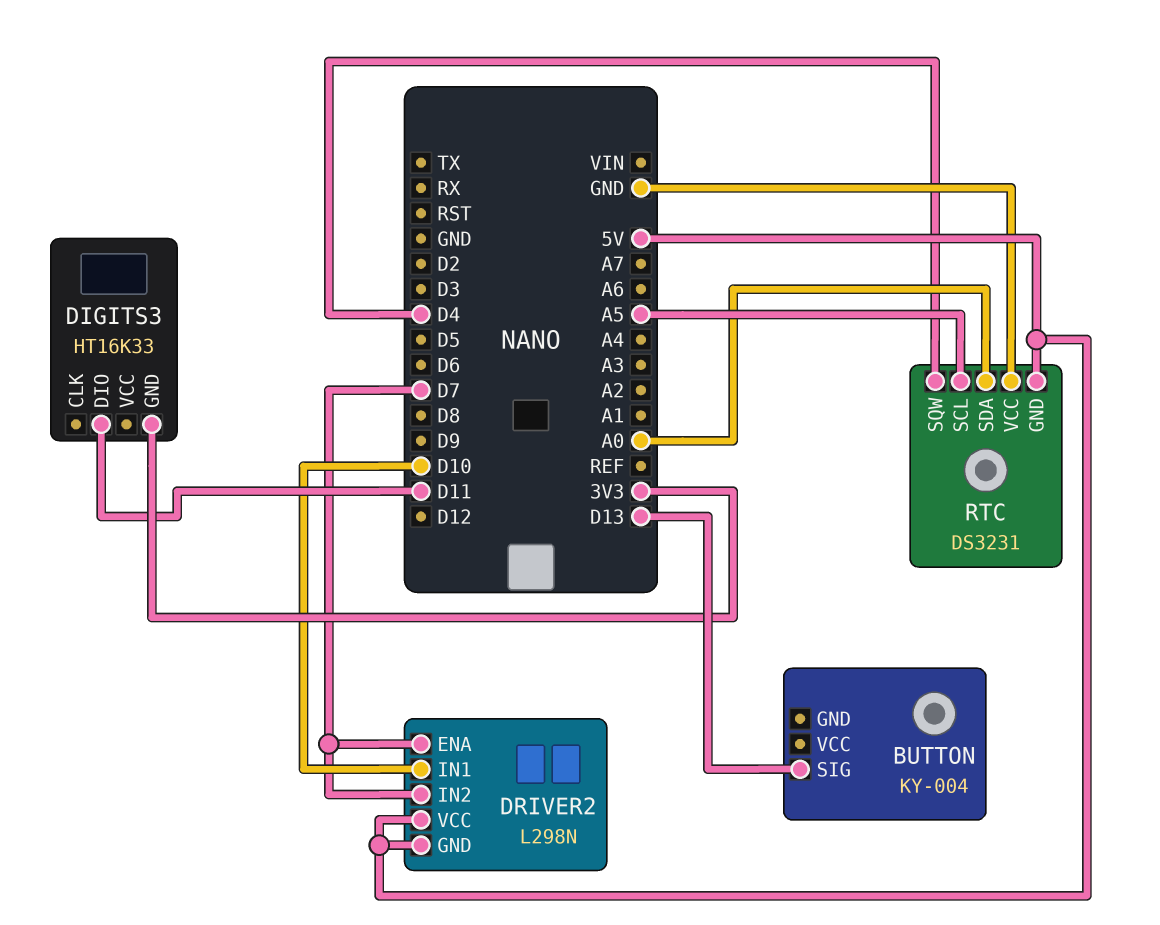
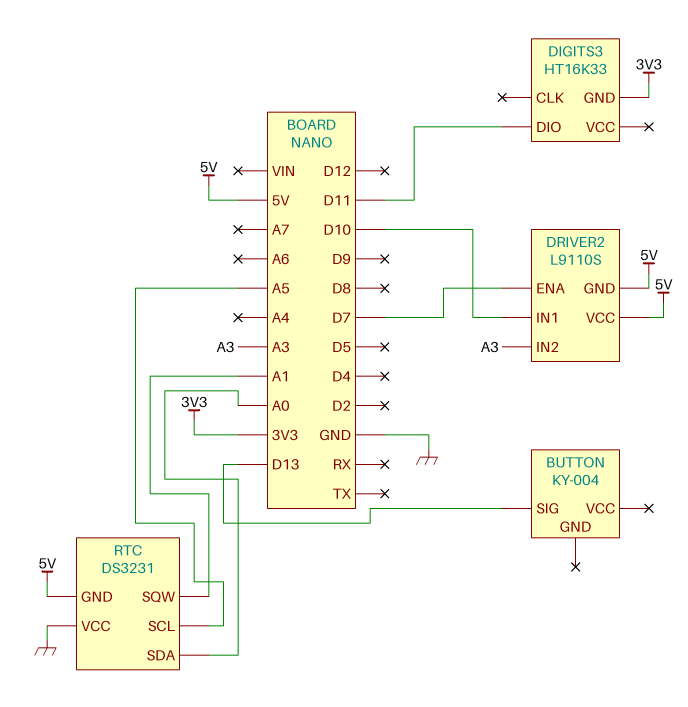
DRIVER2: L298N -> L9110S
DRIVER2 pin IN2: D7 -> A3
RTC pin SQW: D4 -> A1

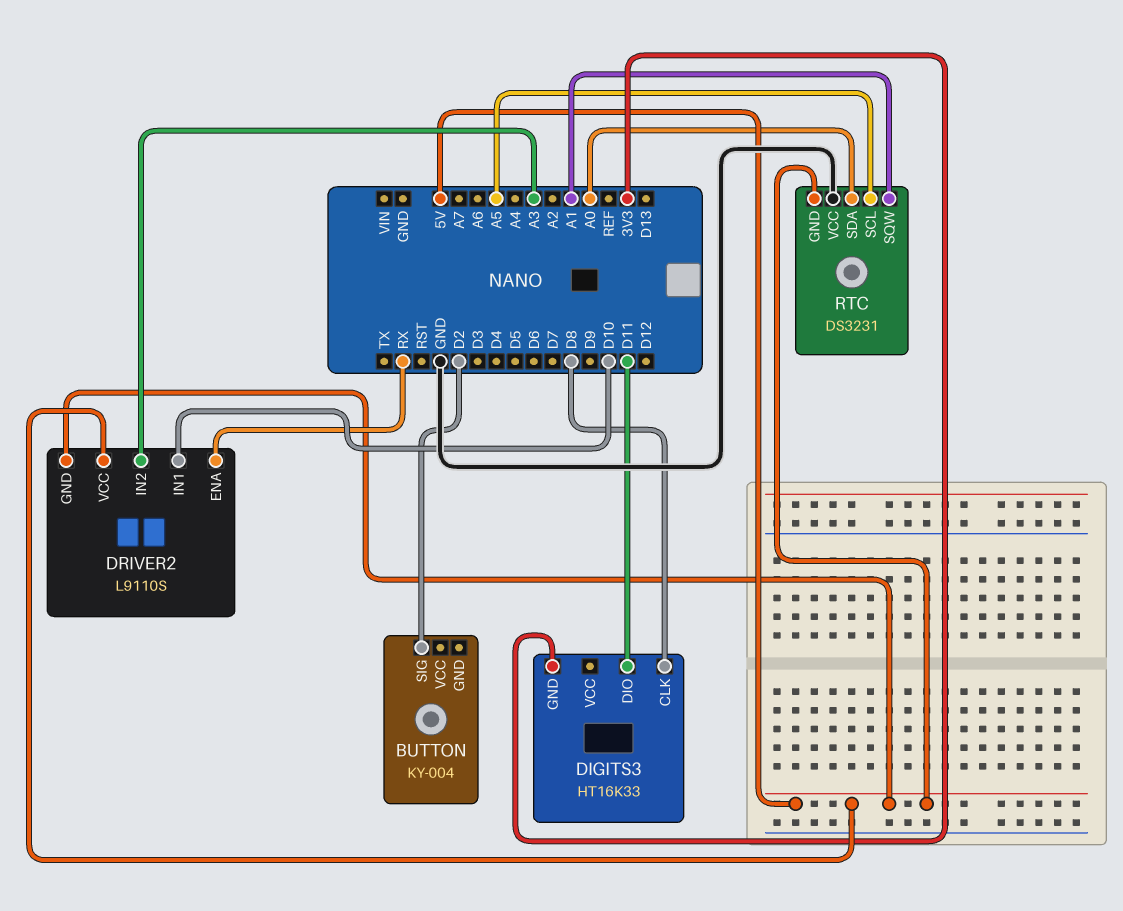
BUTTON pin SIG: D13 -> D2
DIGITS3 pin CLK: none -> D8
DRIVER2 pin ENA: D7 -> RX

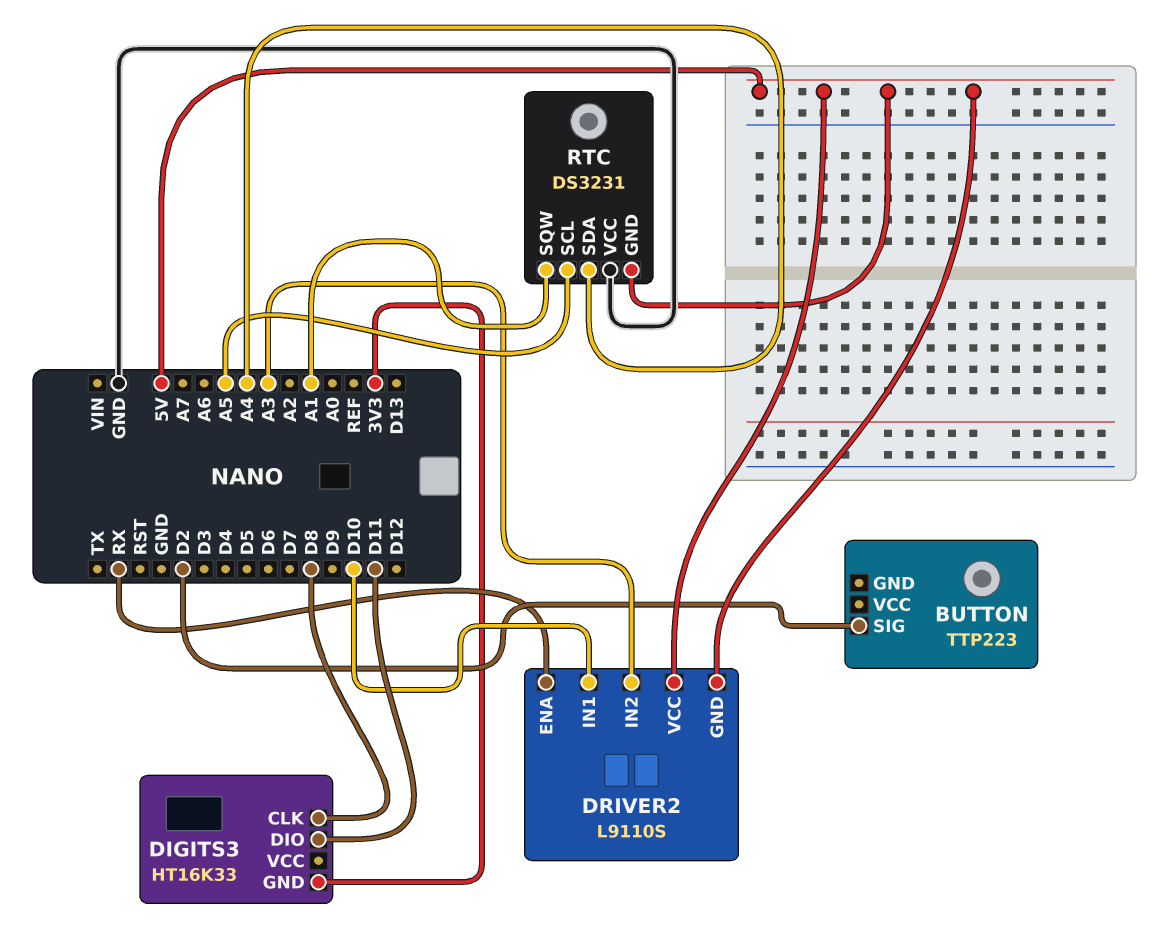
BUTTON: KY-004 -> TTP223
RTC pin SDA: A0 -> A4

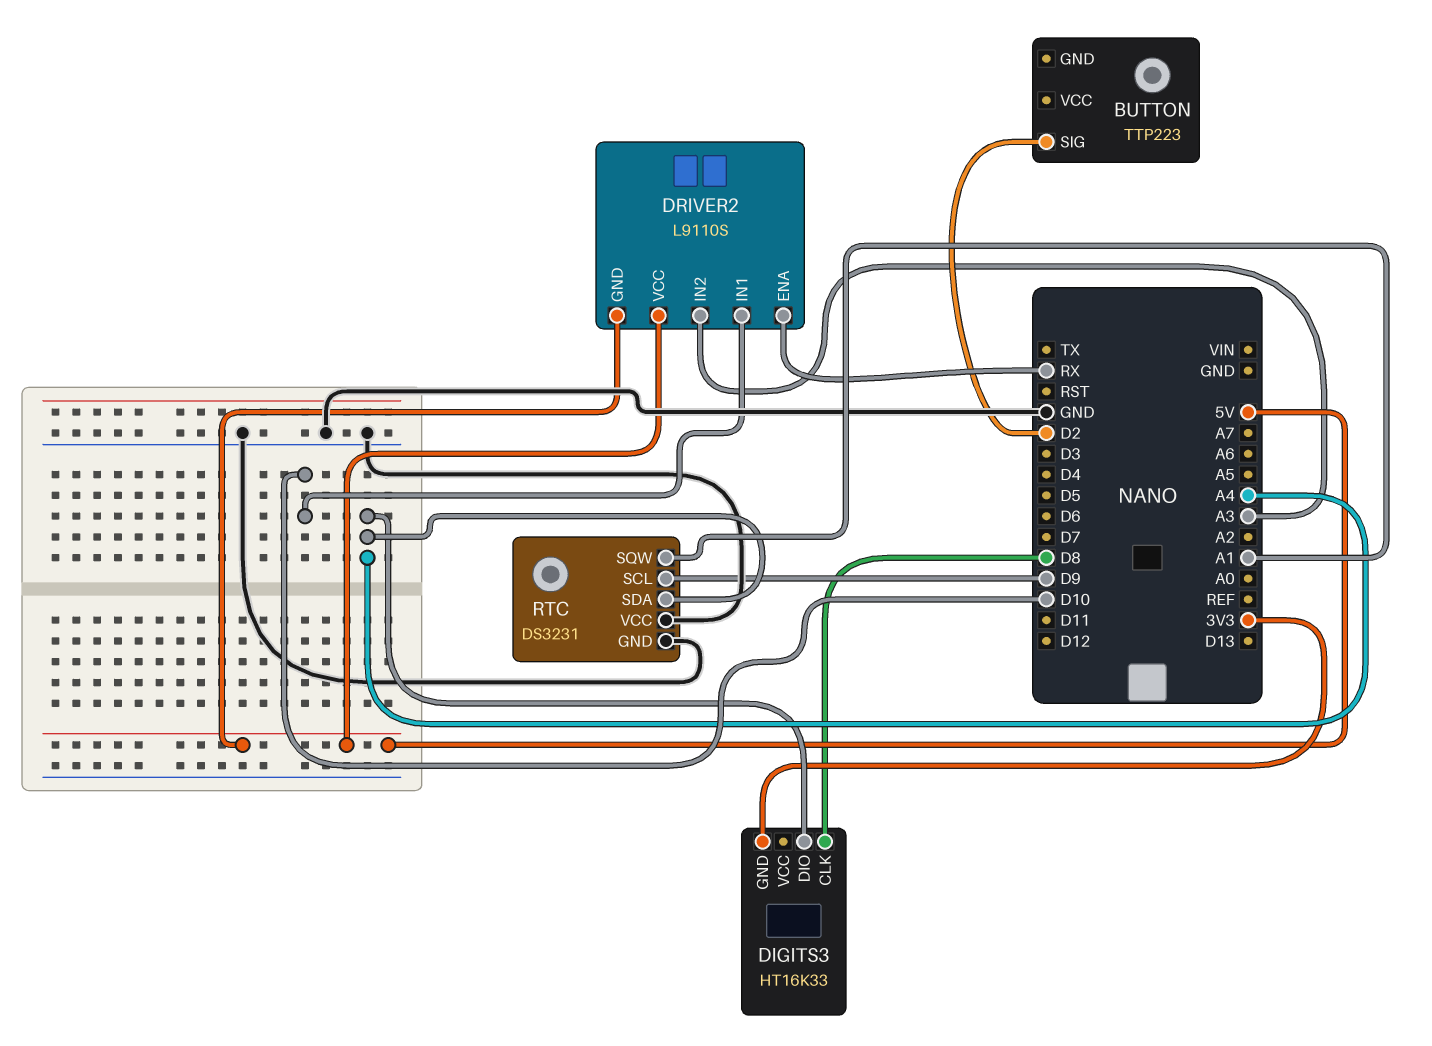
DIGITS3 pin DIO: D11 -> A4
RTC pin GND: 5V -> GND
RTC pin SCL: A5 -> D9

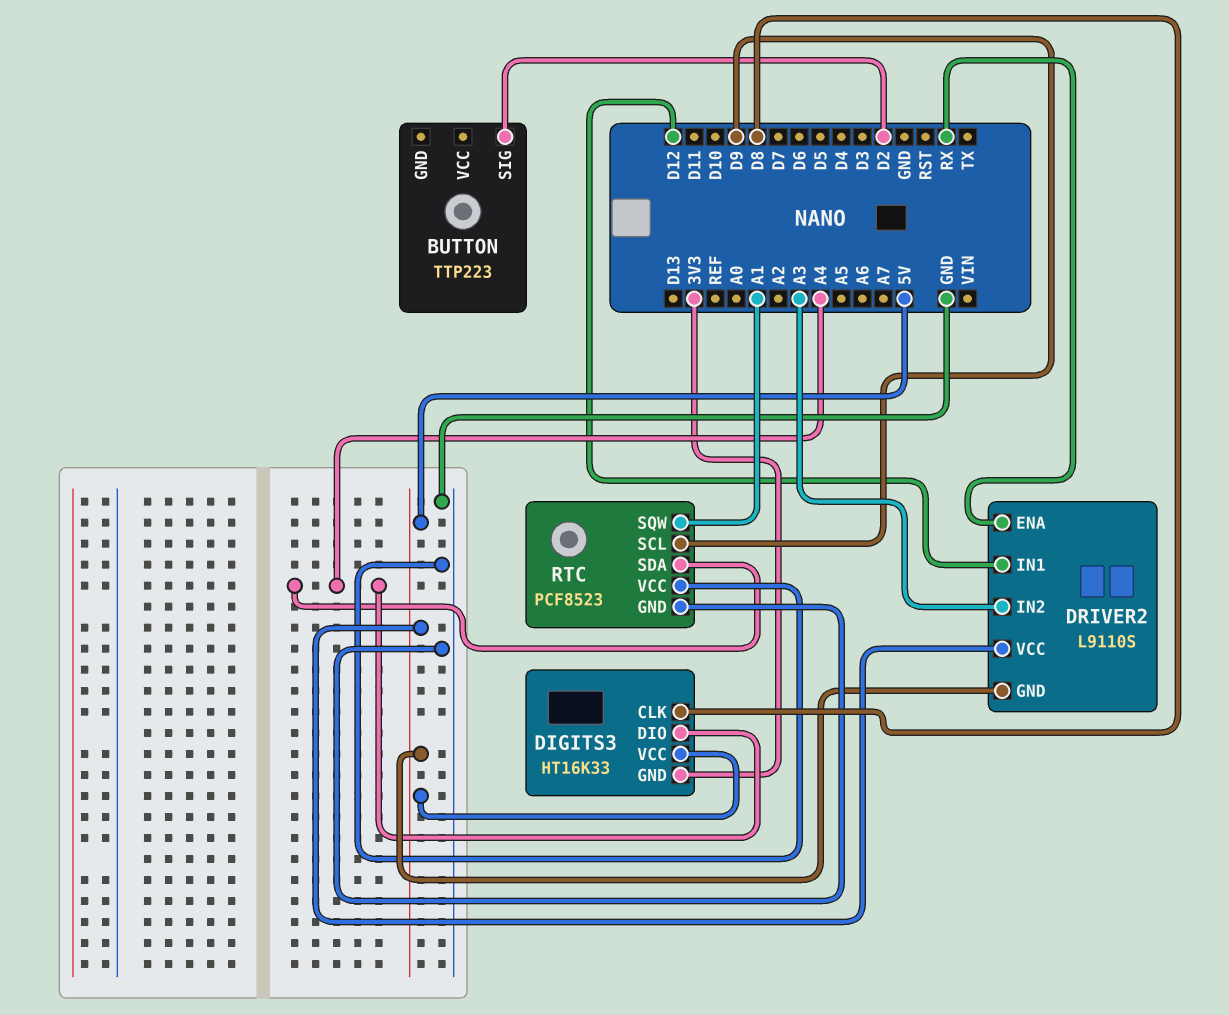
DIGITS3 pin VCC: none -> 5V
DRIVER2 pin IN1: D10 -> D12
RTC: DS3231 -> PCF8523

